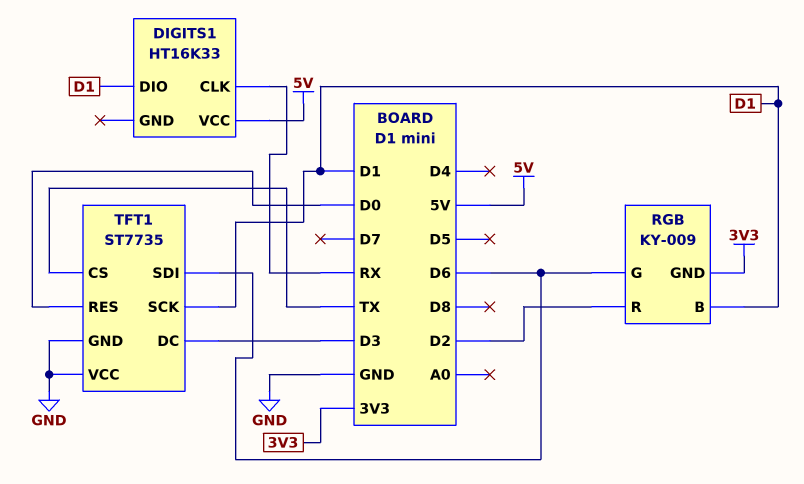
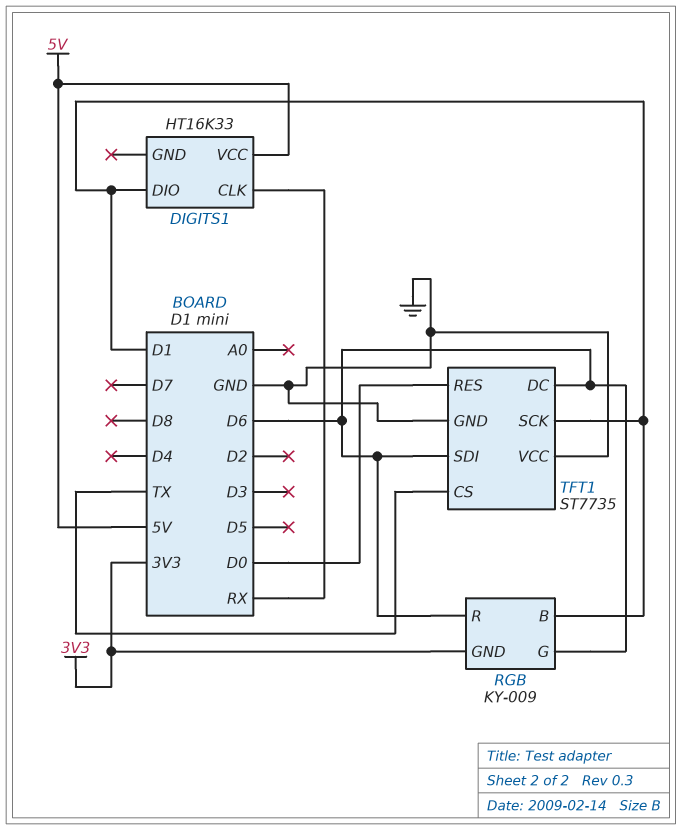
RGB pin R: D2 -> D6
TFT1 pin DC: D3 -> D6

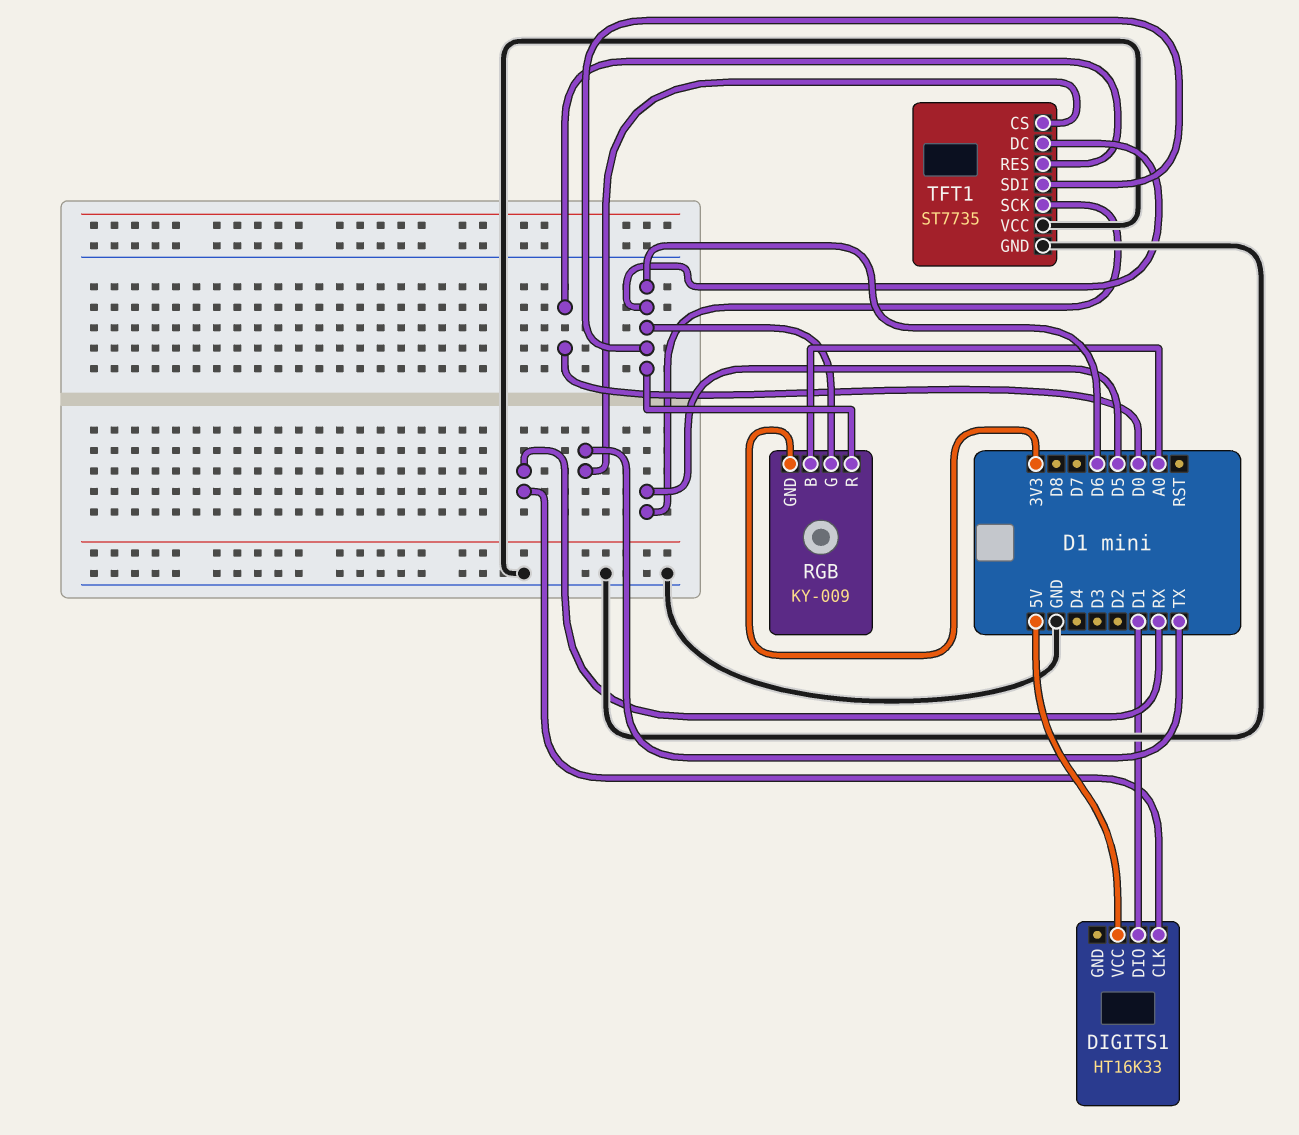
RGB pin B: D1 -> A0
TFT1 pin SCK: D1 -> D5

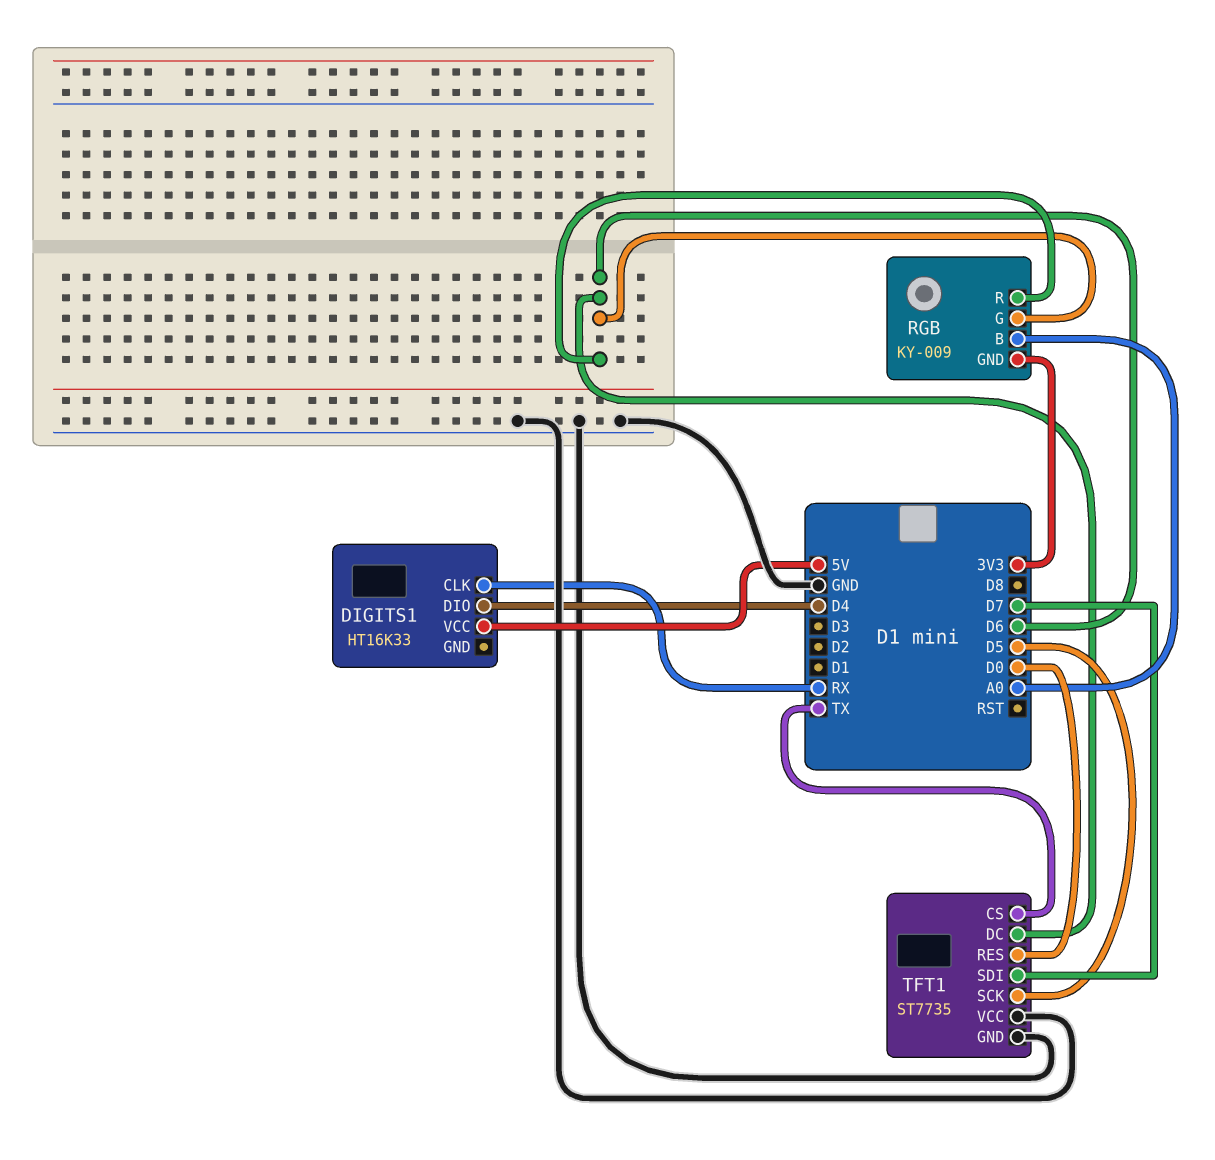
DIGITS1 pin DIO: D1 -> D4
TFT1 pin SDI: D6 -> D7

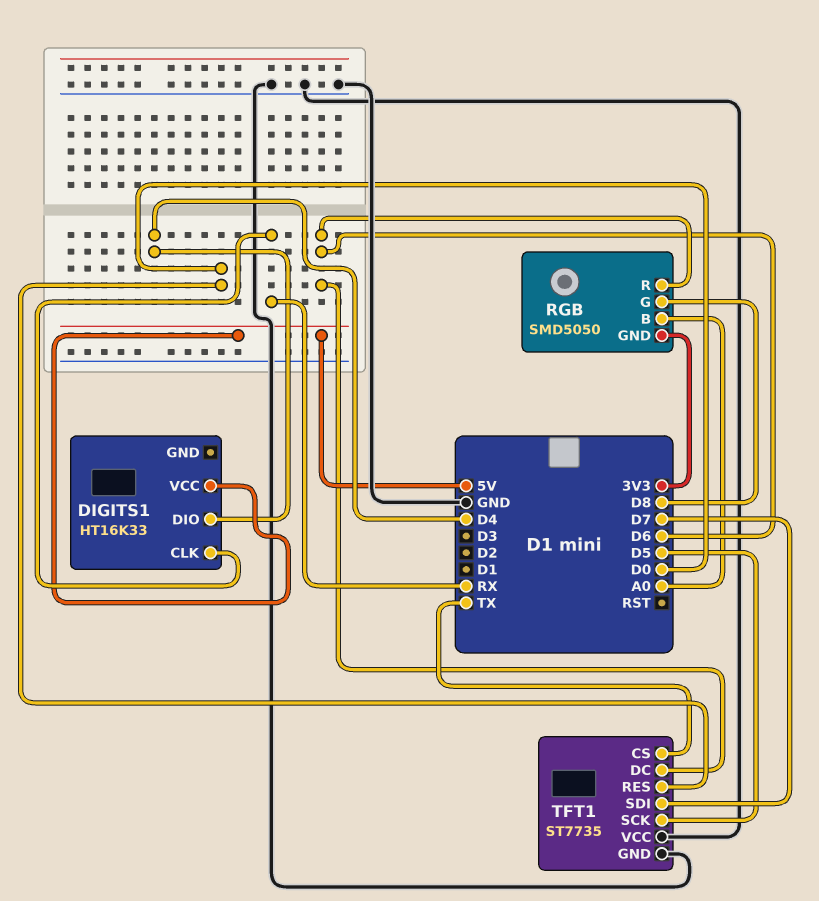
RGB: KY-009 -> SMD5050
RGB pin G: D6 -> D8

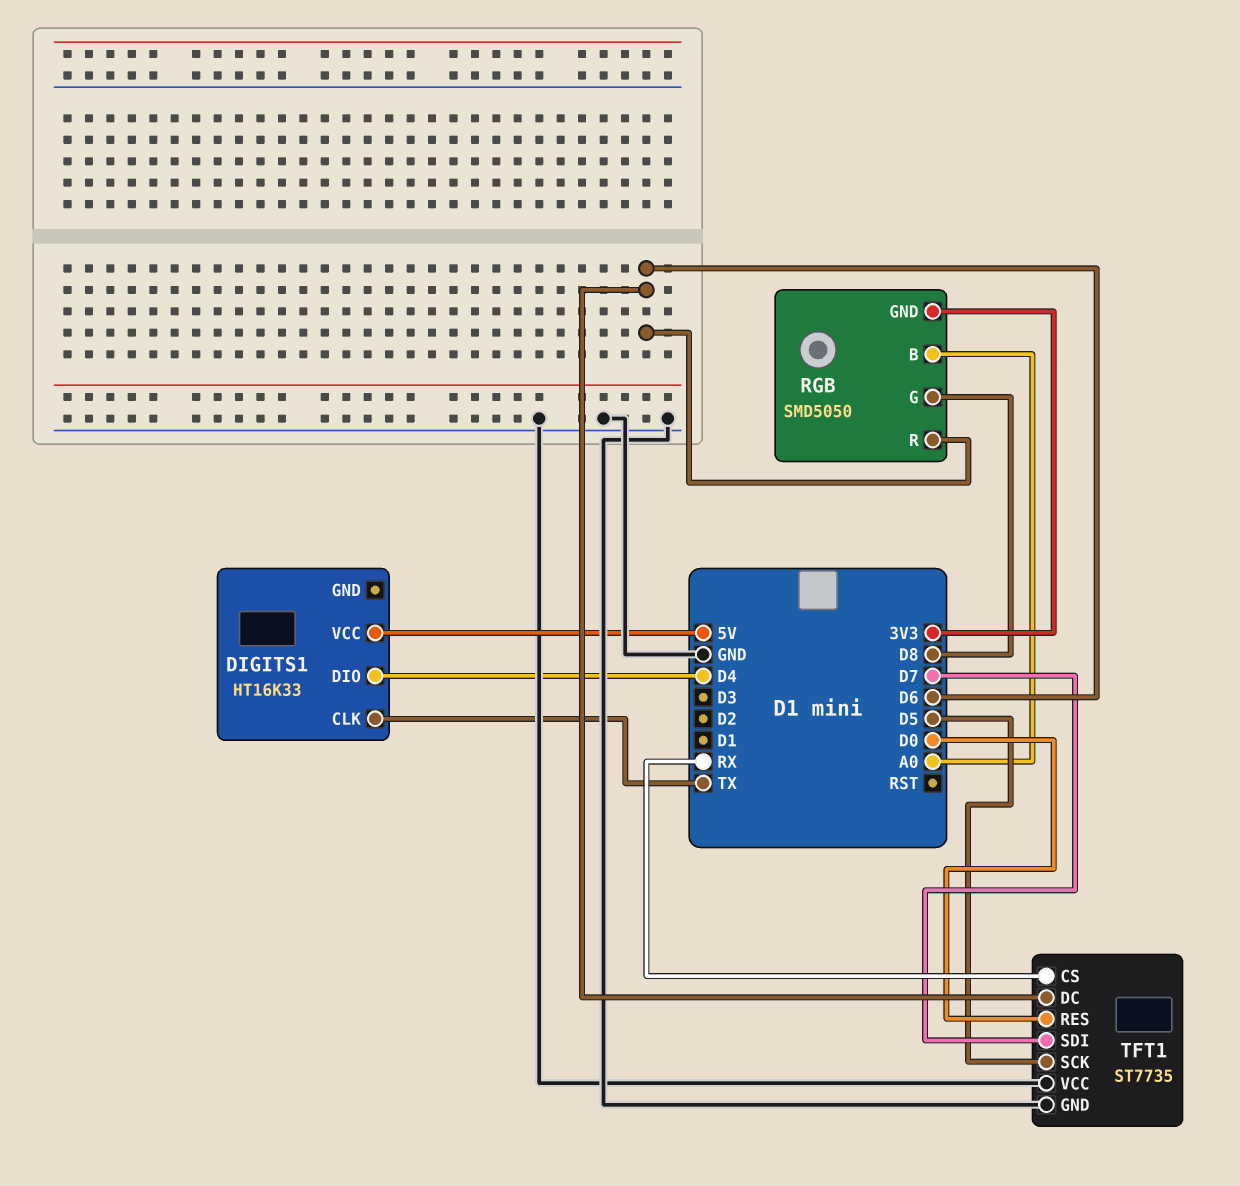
DIGITS1 pin CLK: RX -> TX
TFT1 pin CS: TX -> RX

